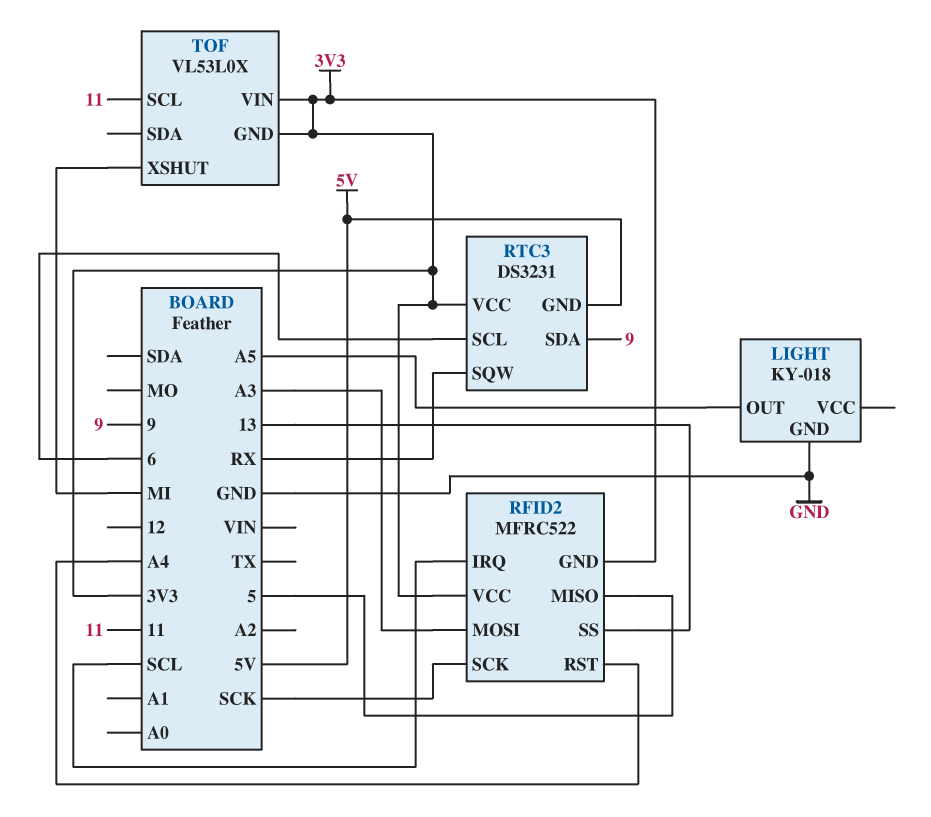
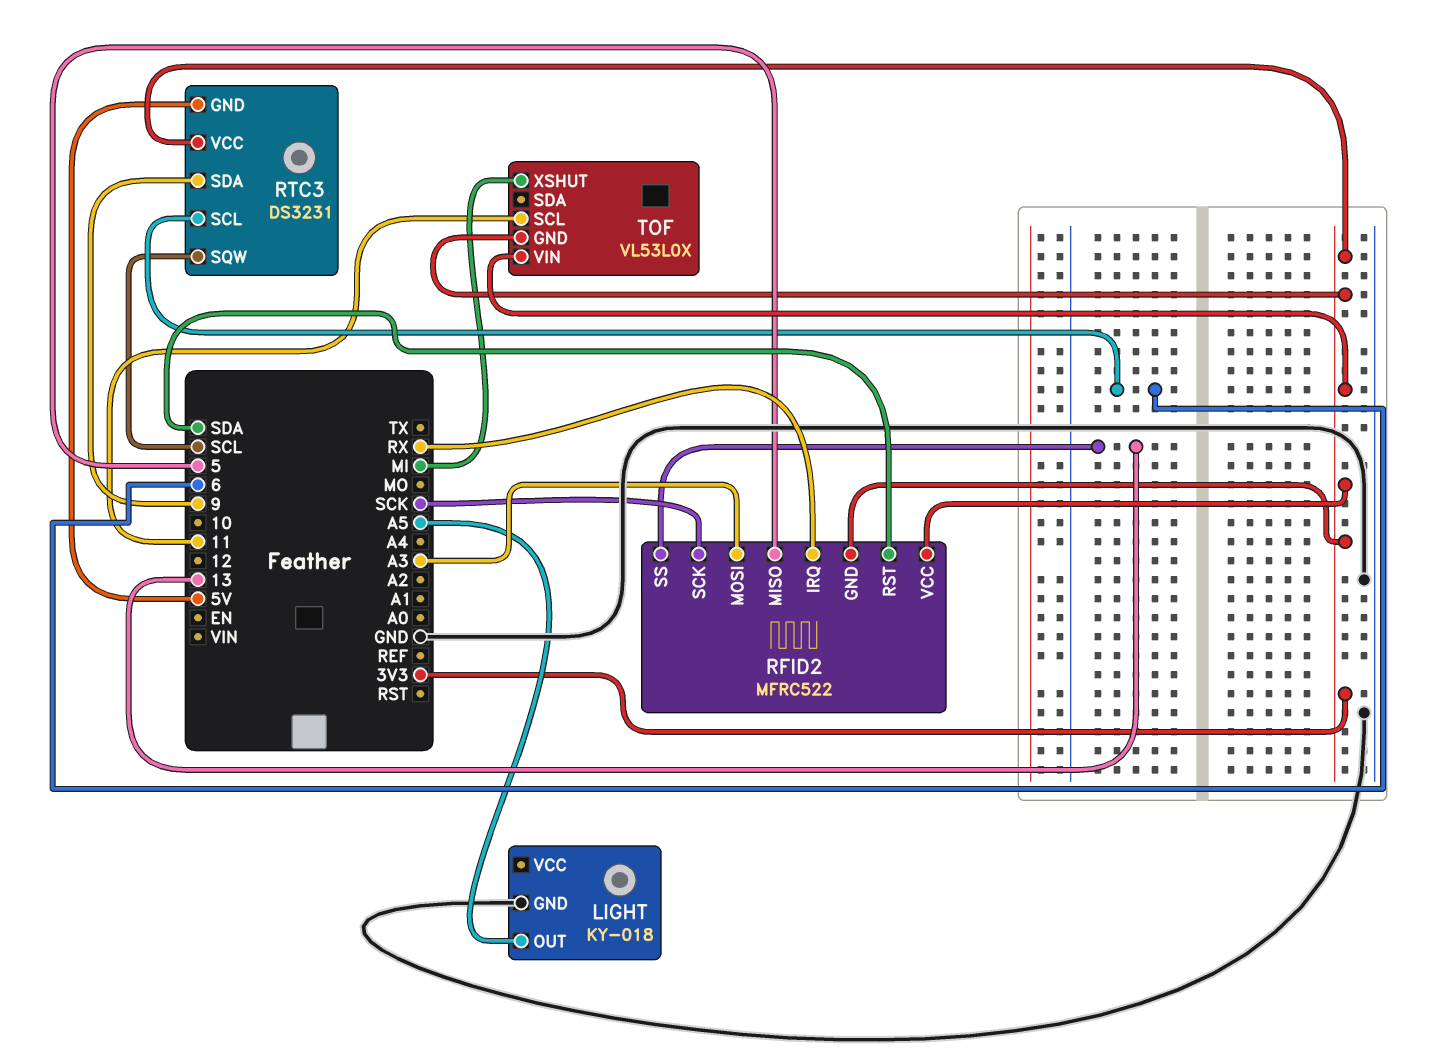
RFID2 pin IRQ: SCL -> RX
RFID2 pin RST: A4 -> SDA
RTC3 pin SQW: RX -> SCL

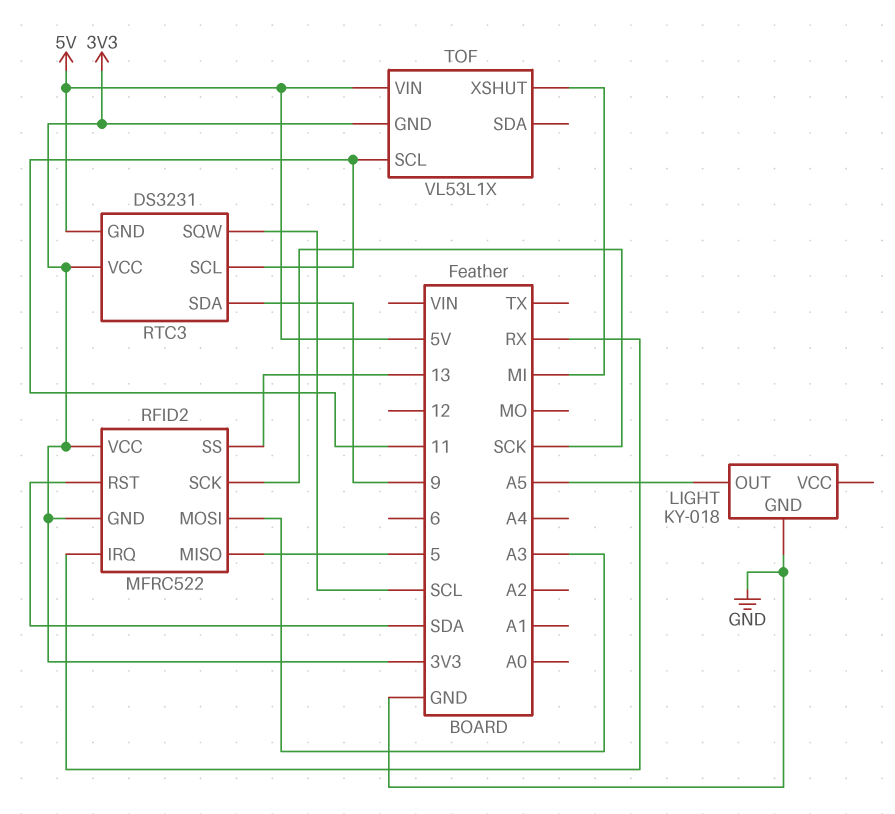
RTC3 pin SCL: 6 -> 11
TOF: VL53L0X -> VL53L1X
TOF pin VIN: 3V3 -> 5V

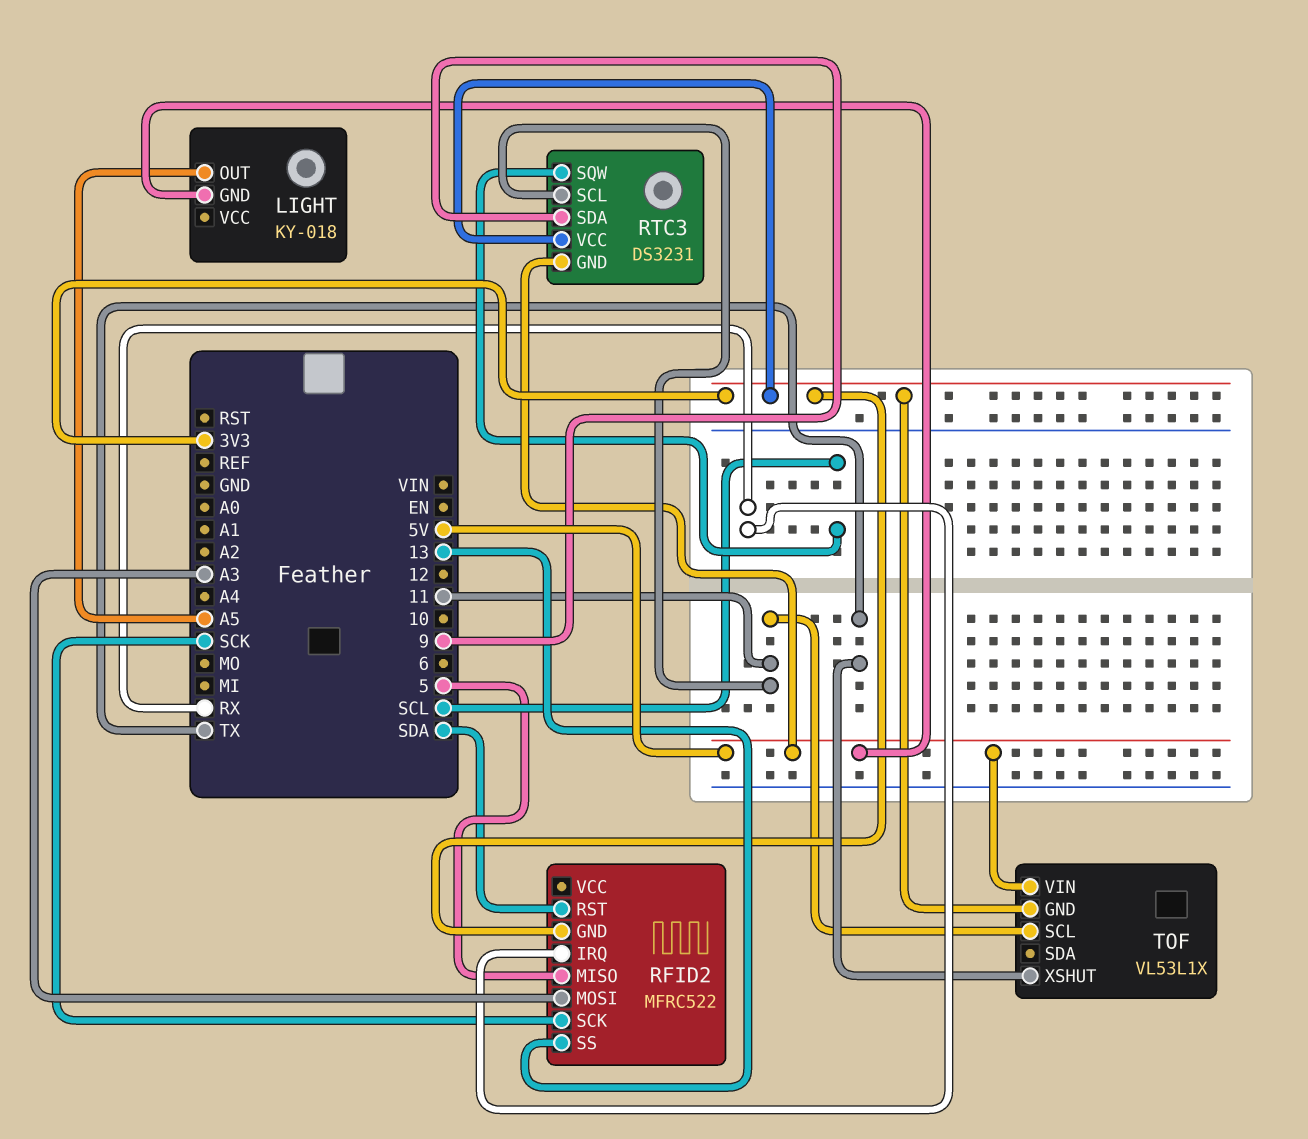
LIGHT pin GND: GND -> 5V
RFID2 pin VCC: 3V3 -> none
TOF pin XSHUT: MI -> TX

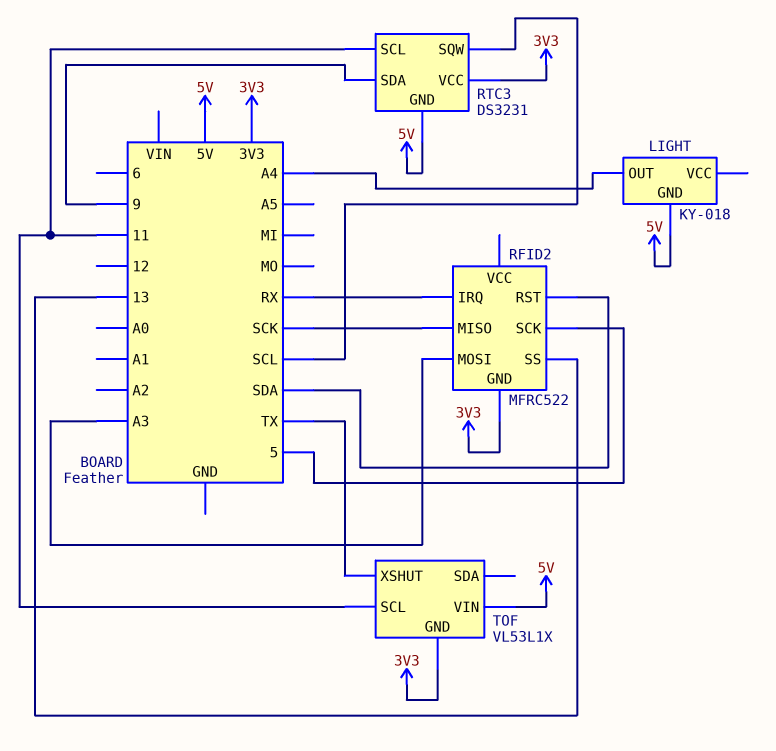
LIGHT pin OUT: A5 -> A4
RFID2 pin MISO: 5 -> SCK
RFID2 pin SCK: SCK -> 5

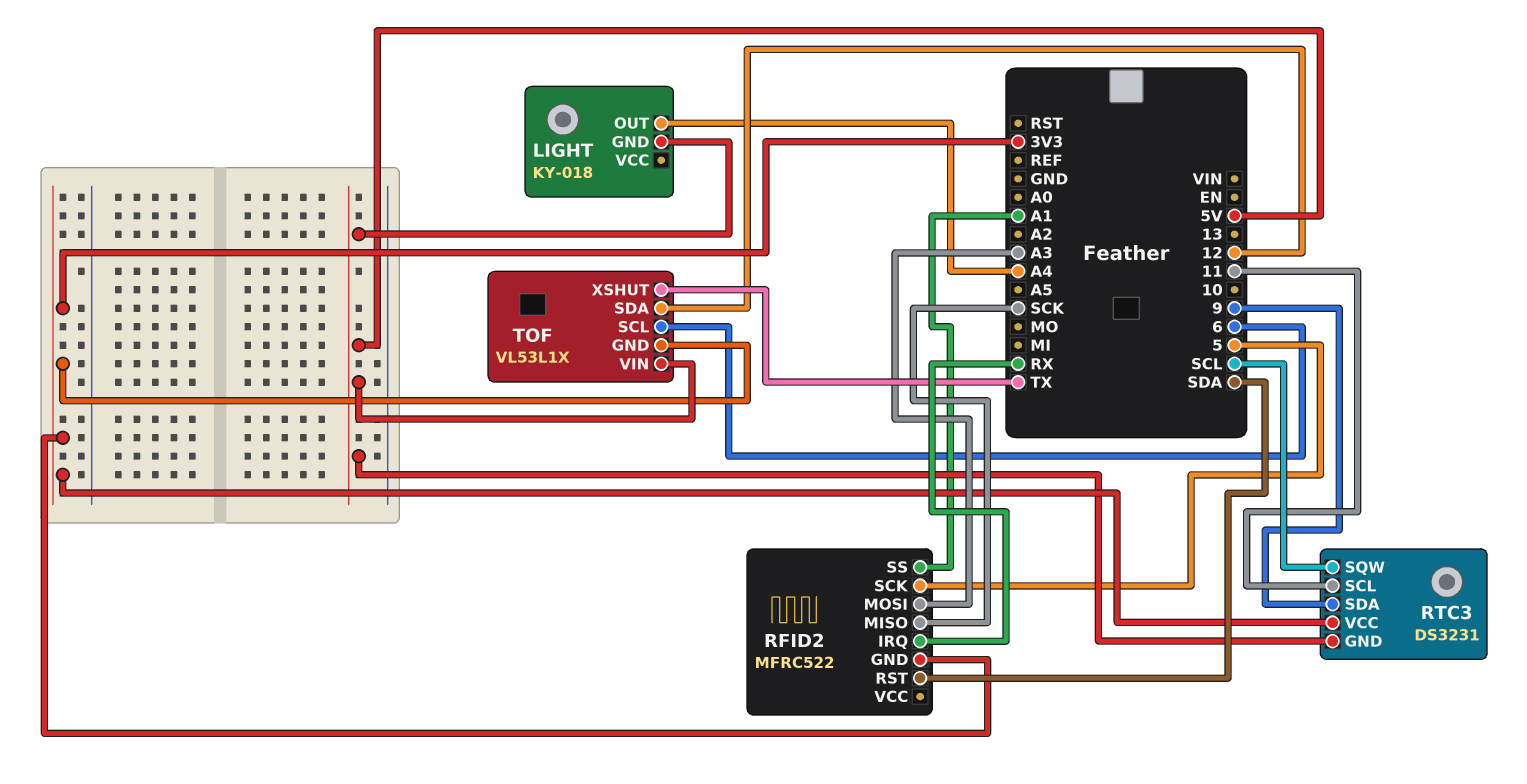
RFID2 pin SS: 13 -> A1
TOF pin SCL: 11 -> 6
TOF pin SDA: none -> 12

